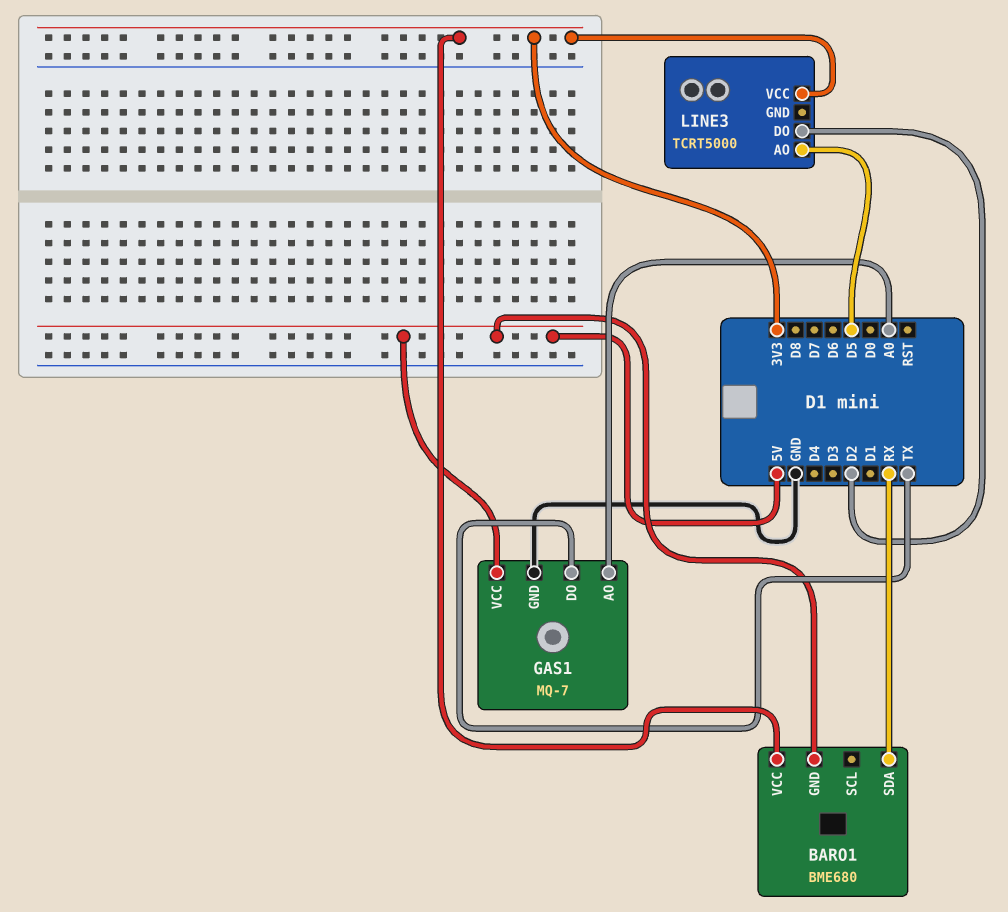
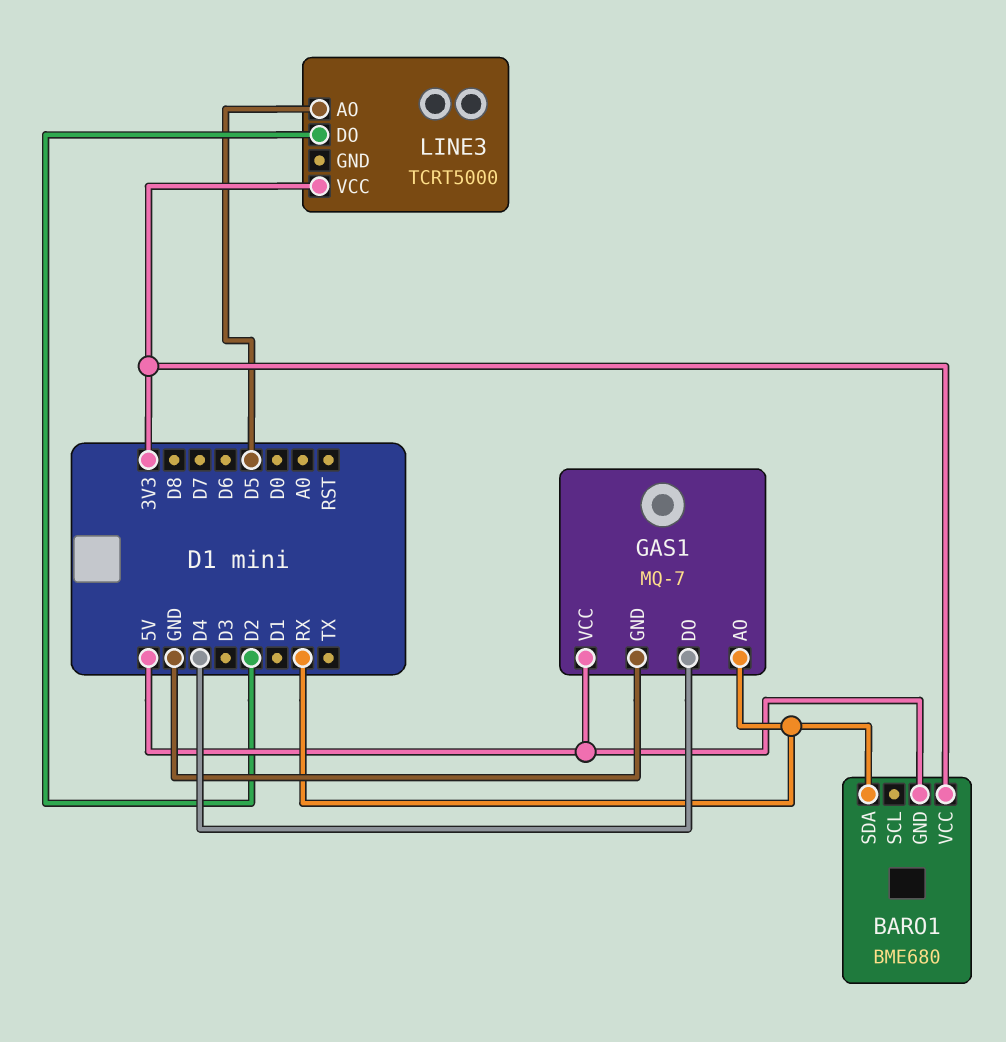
GAS1 pin AO: A0 -> RX
GAS1 pin DO: TX -> D4

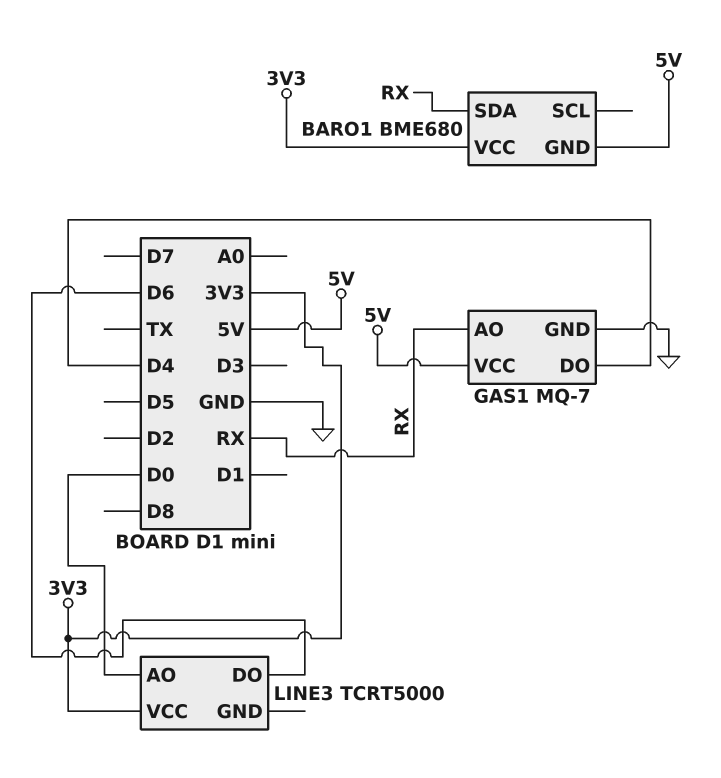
LINE3 pin AO: D5 -> D0
LINE3 pin DO: D2 -> D6

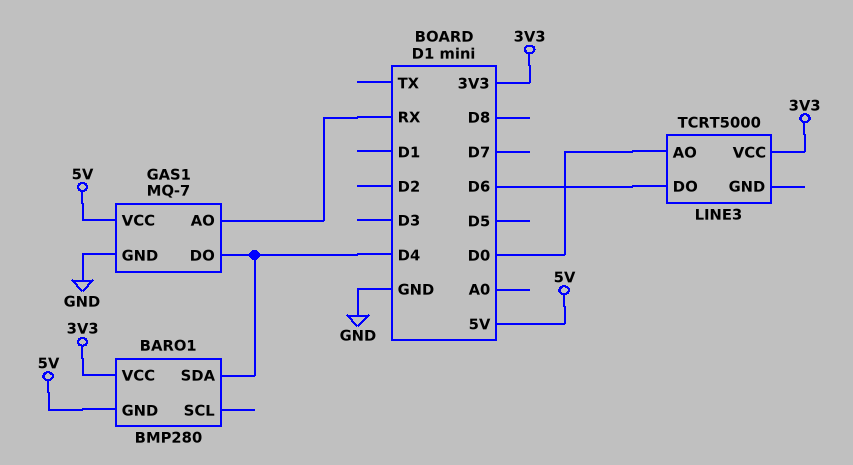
BARO1: BME680 -> BMP280
BARO1 pin SDA: RX -> D4

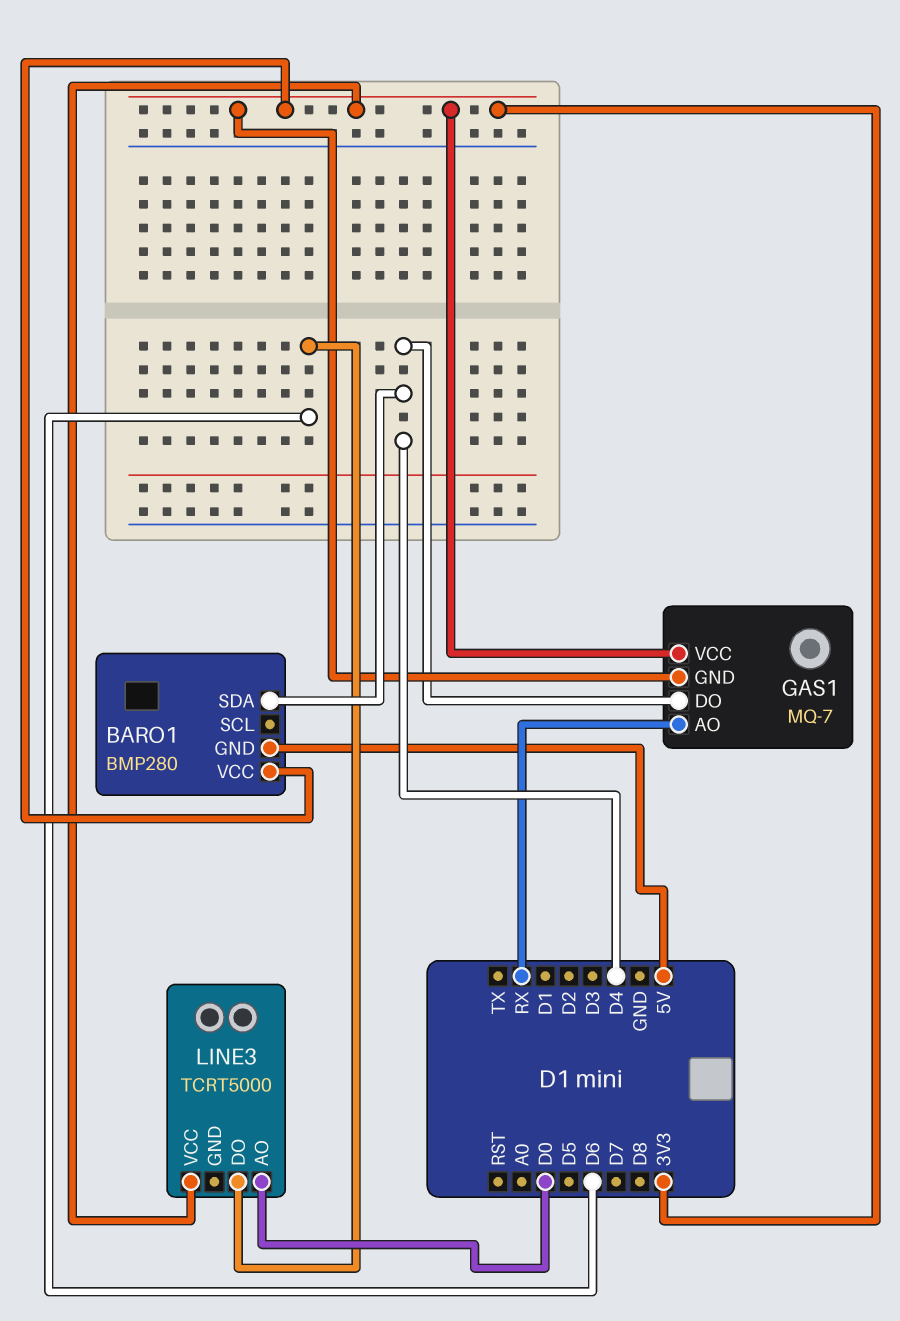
GAS1 pin GND: GND -> 3V3
GAS1 pin VCC: 5V -> 3V3

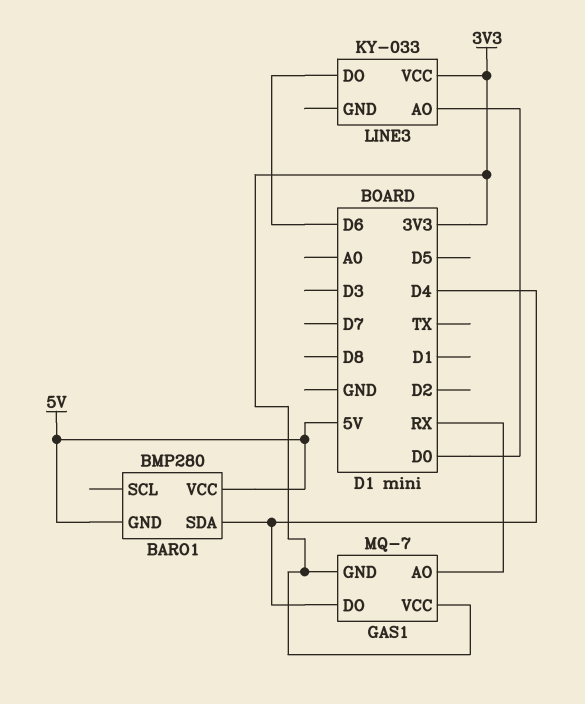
BARO1 pin VCC: 3V3 -> 5V
LINE3: TCRT5000 -> KY-033

